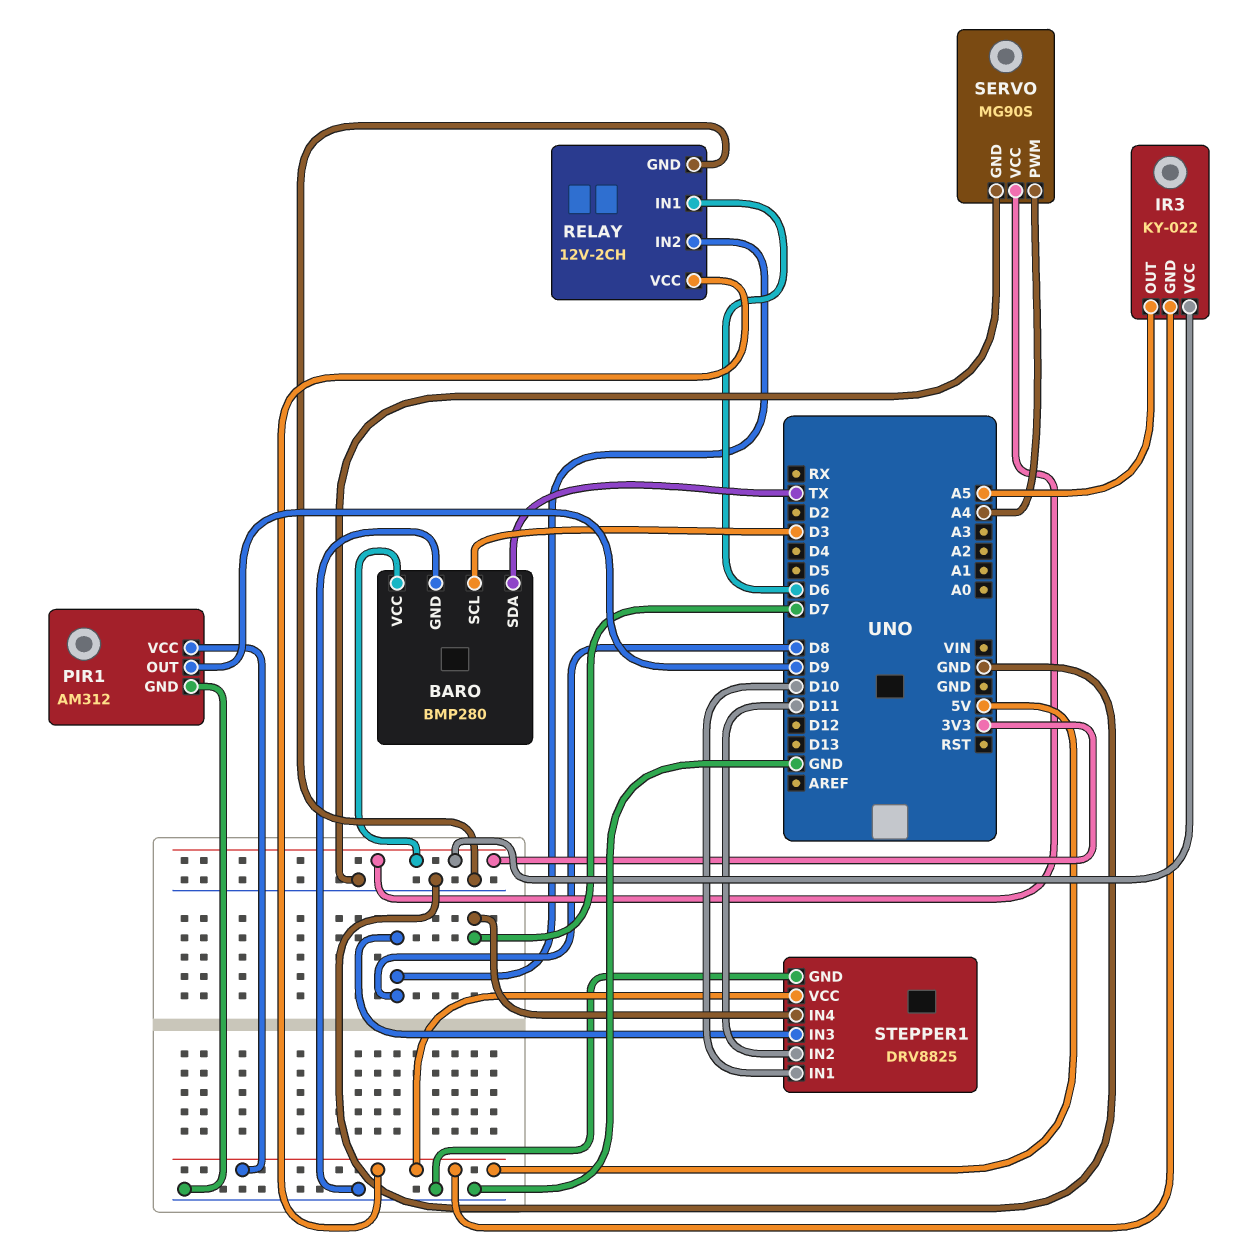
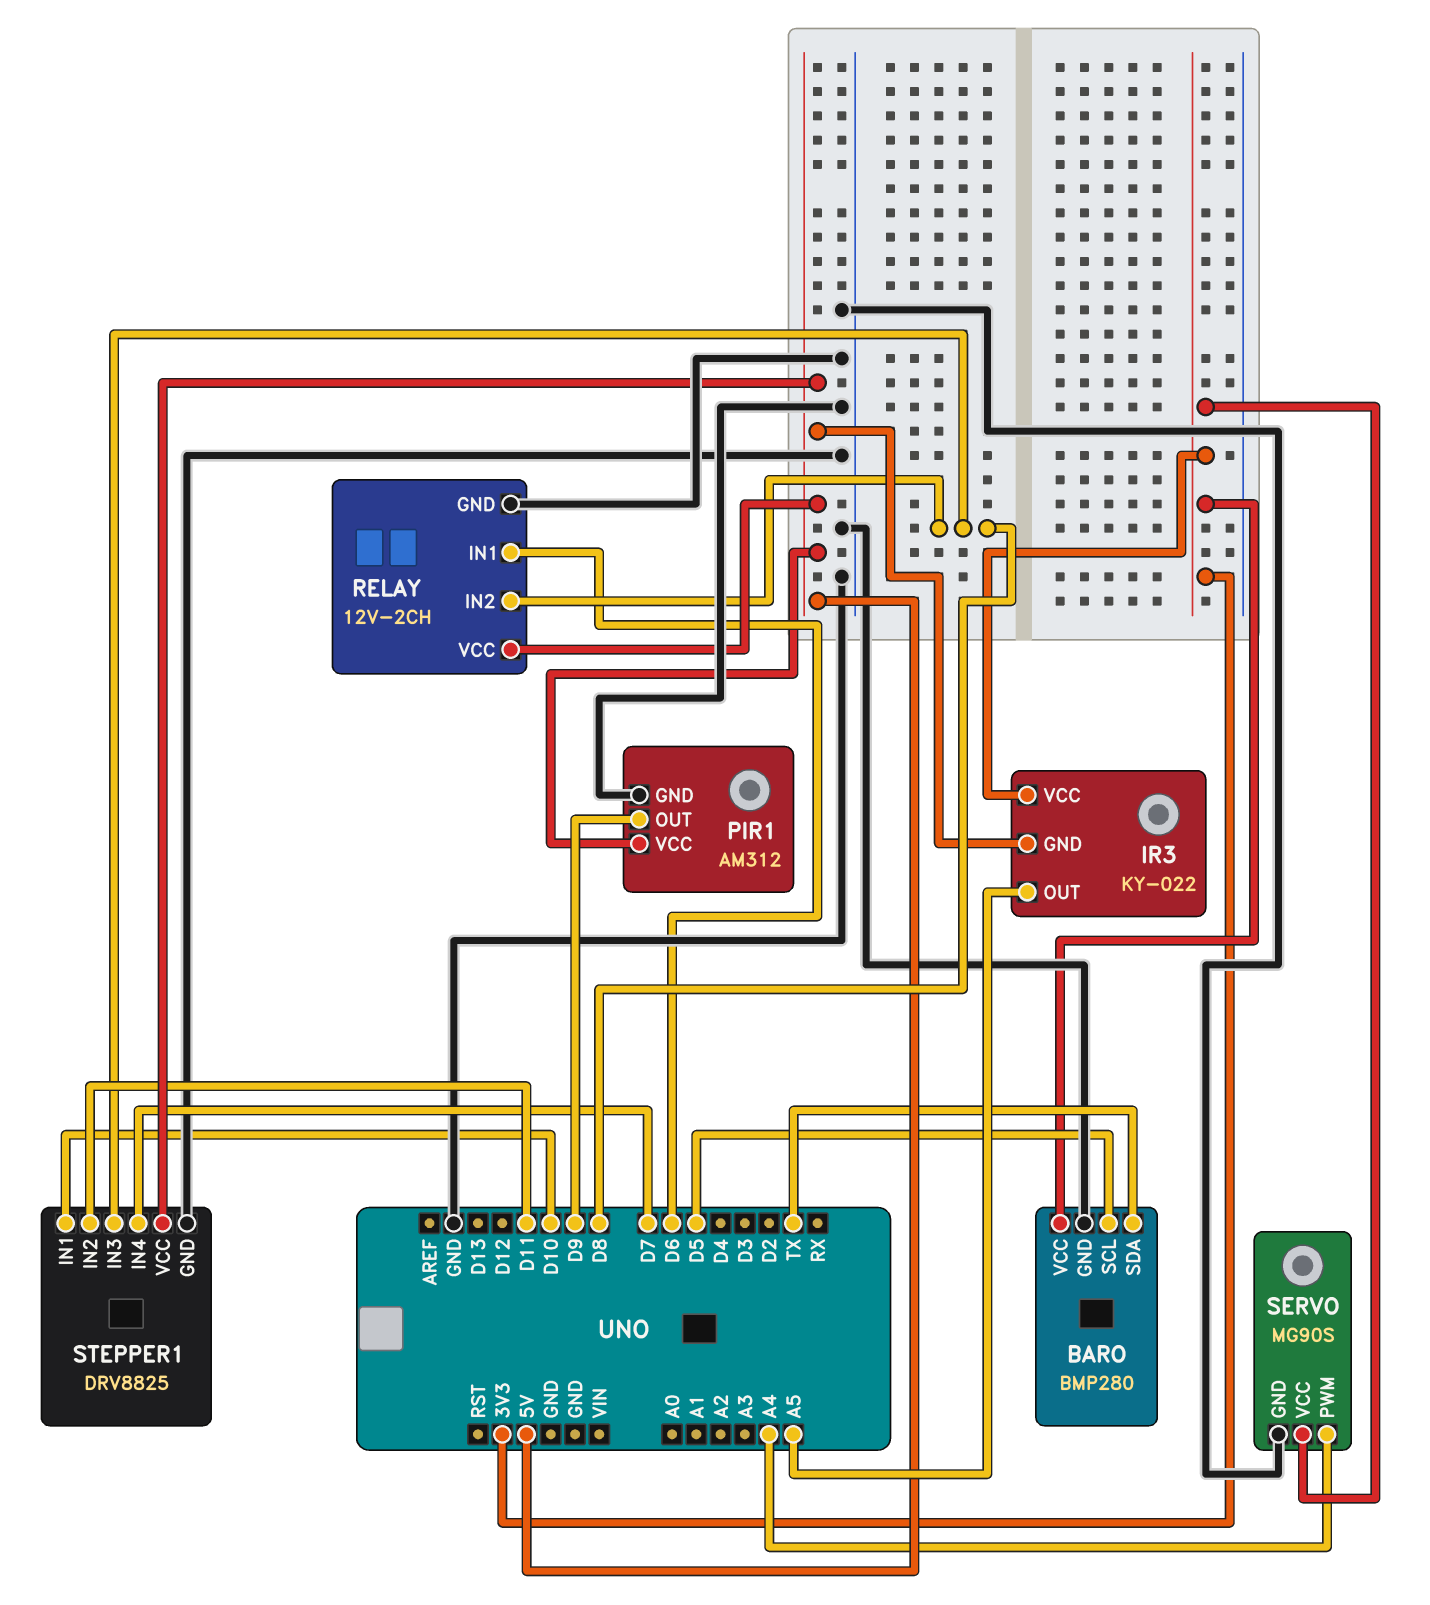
BARO pin SCL: D3 -> D5

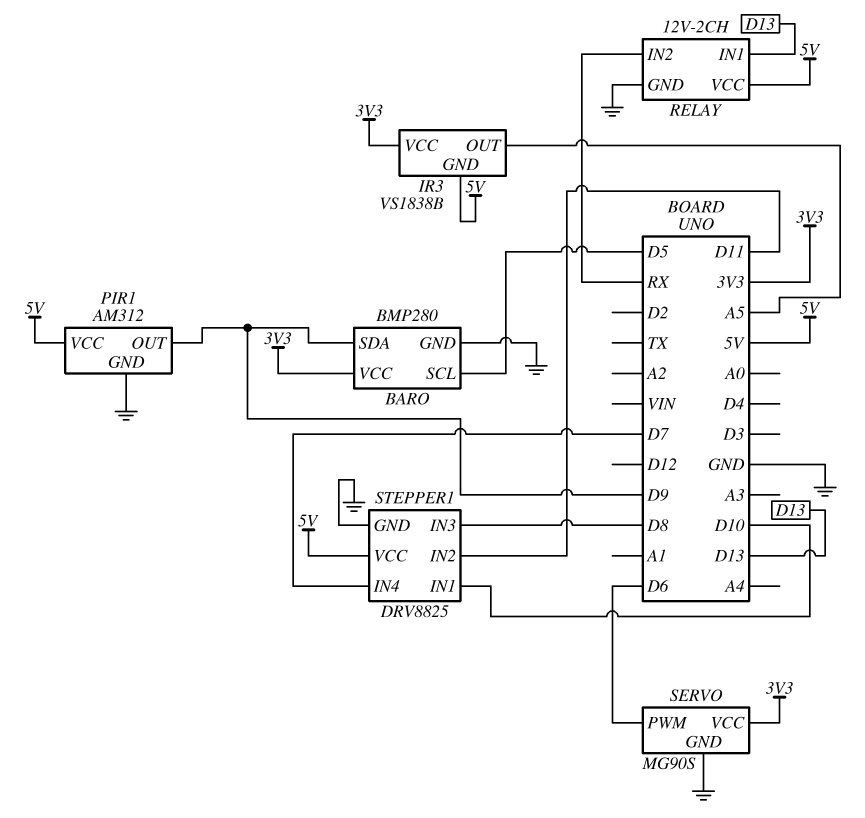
BARO pin SDA: TX -> D9
IR3: KY-022 -> VS1838B
RELAY pin IN1: D6 -> D13
RELAY pin IN2: D8 -> RX
SERVO pin PWM: A4 -> D6

